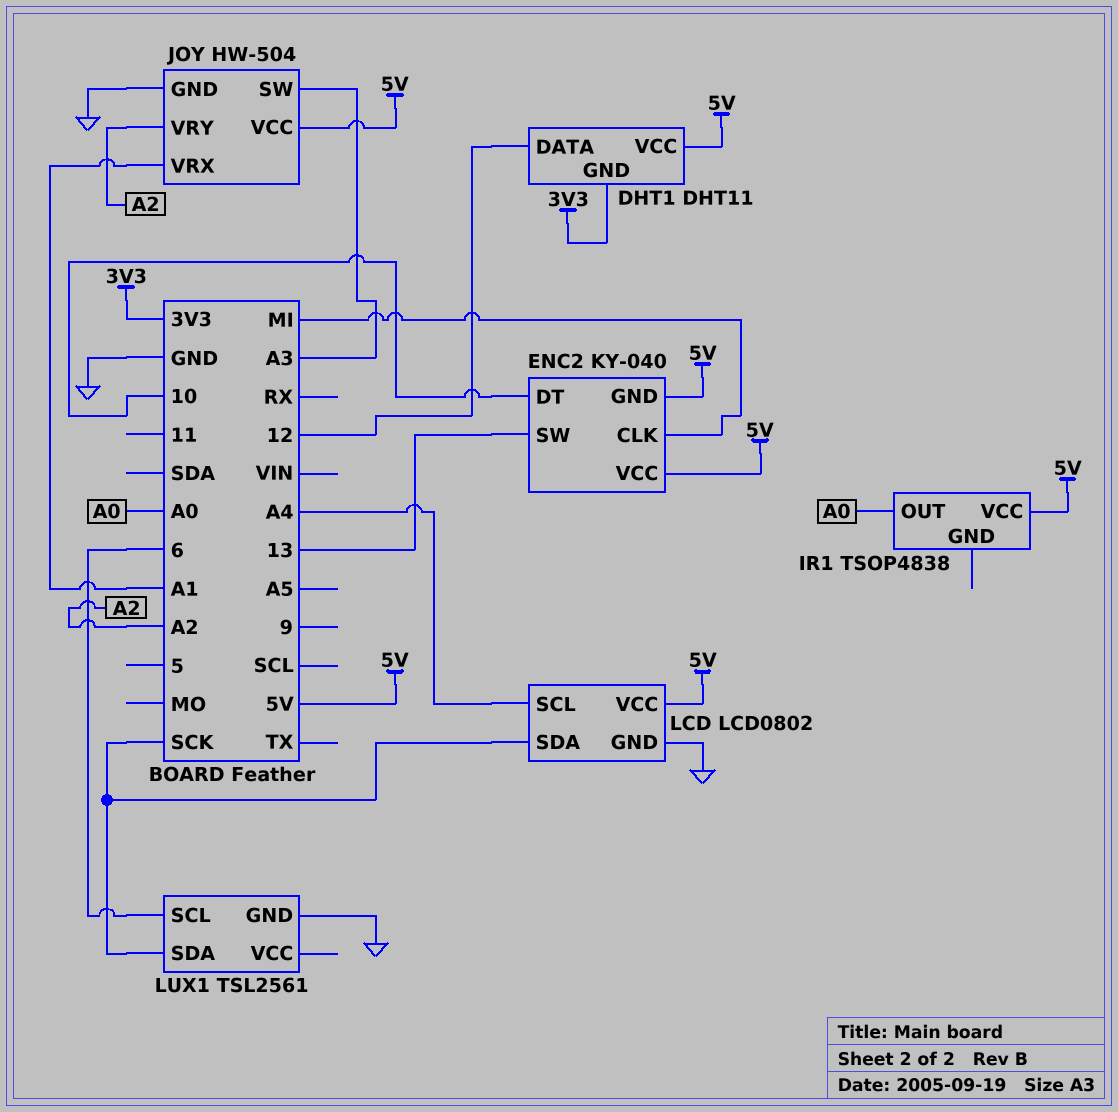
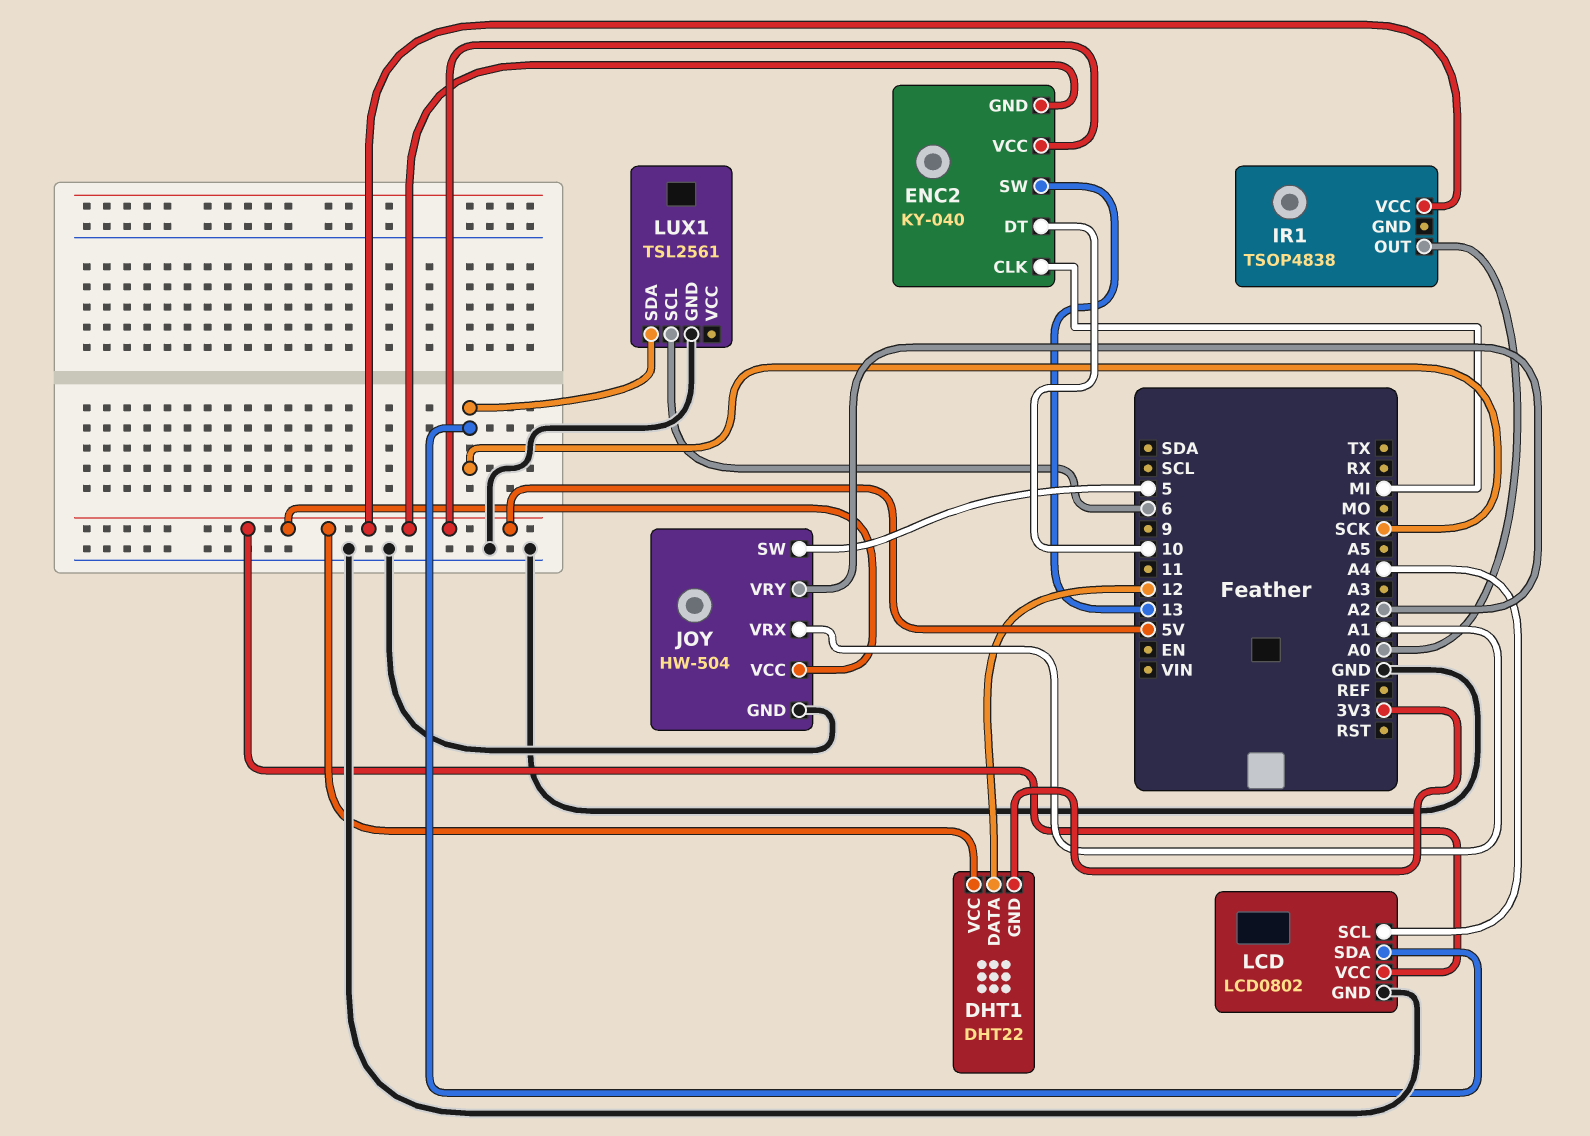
DHT1: DHT11 -> DHT22
JOY pin SW: A3 -> 5

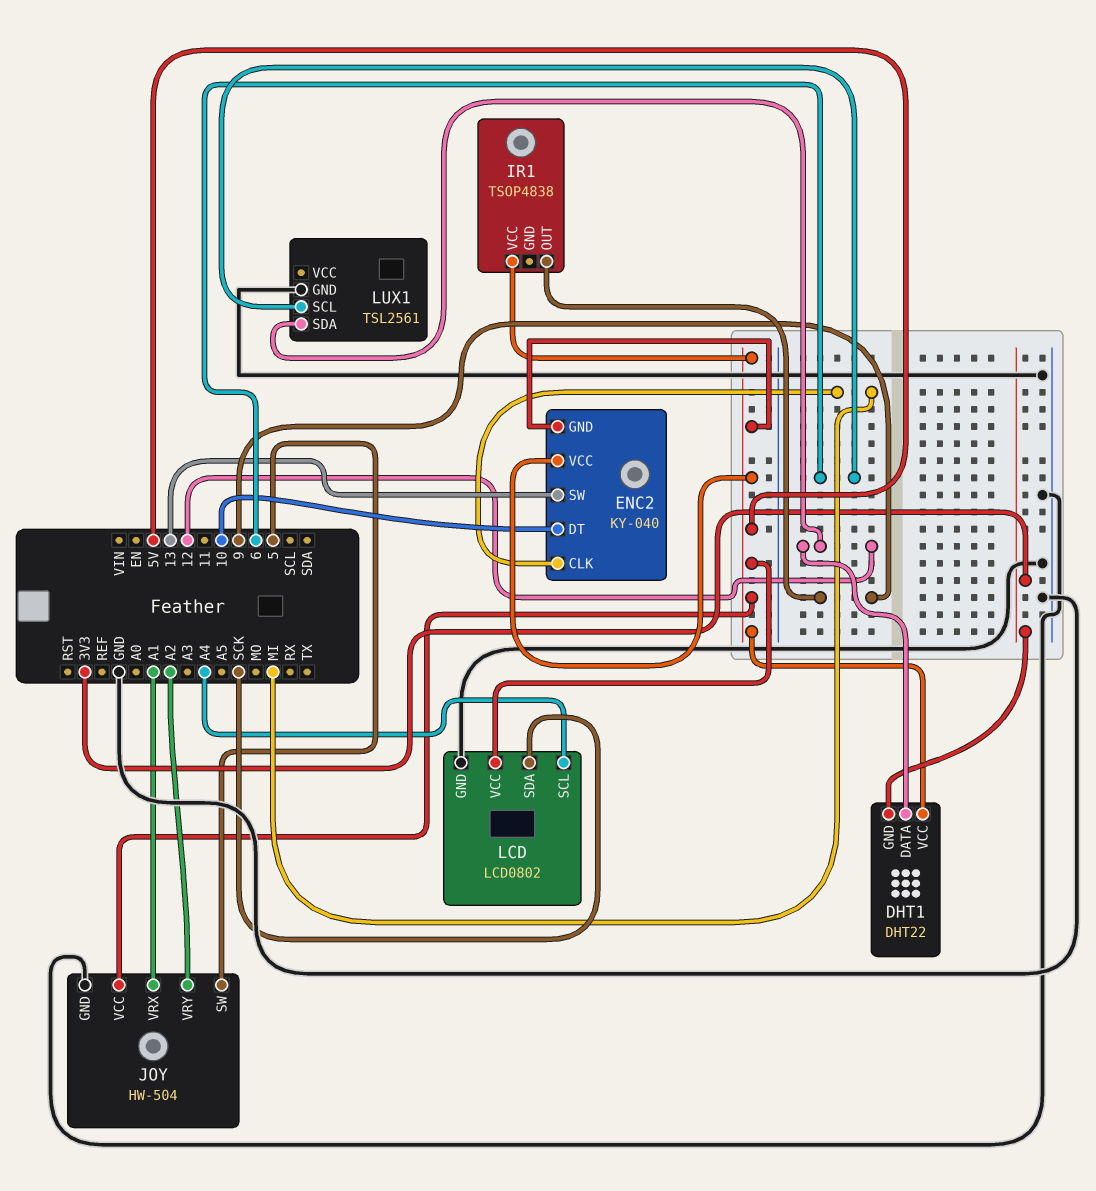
IR1 pin OUT: A0 -> 9
LUX1 pin SDA: SCK -> 12

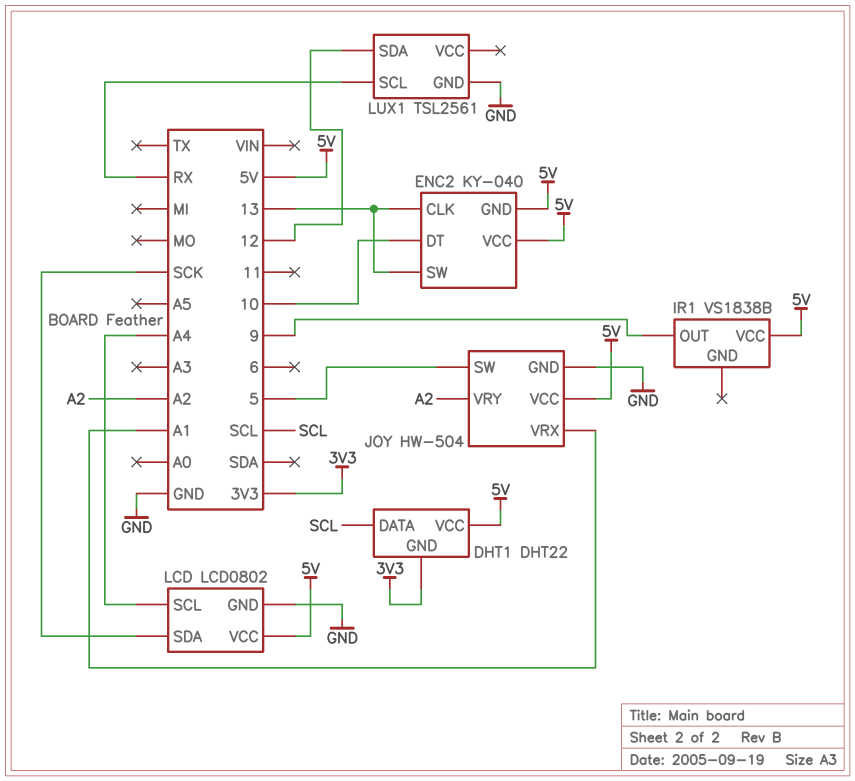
DHT1 pin DATA: 12 -> SCL
ENC2 pin CLK: MI -> 13
IR1: TSOP4838 -> VS1838B
LUX1 pin SCL: 6 -> RX

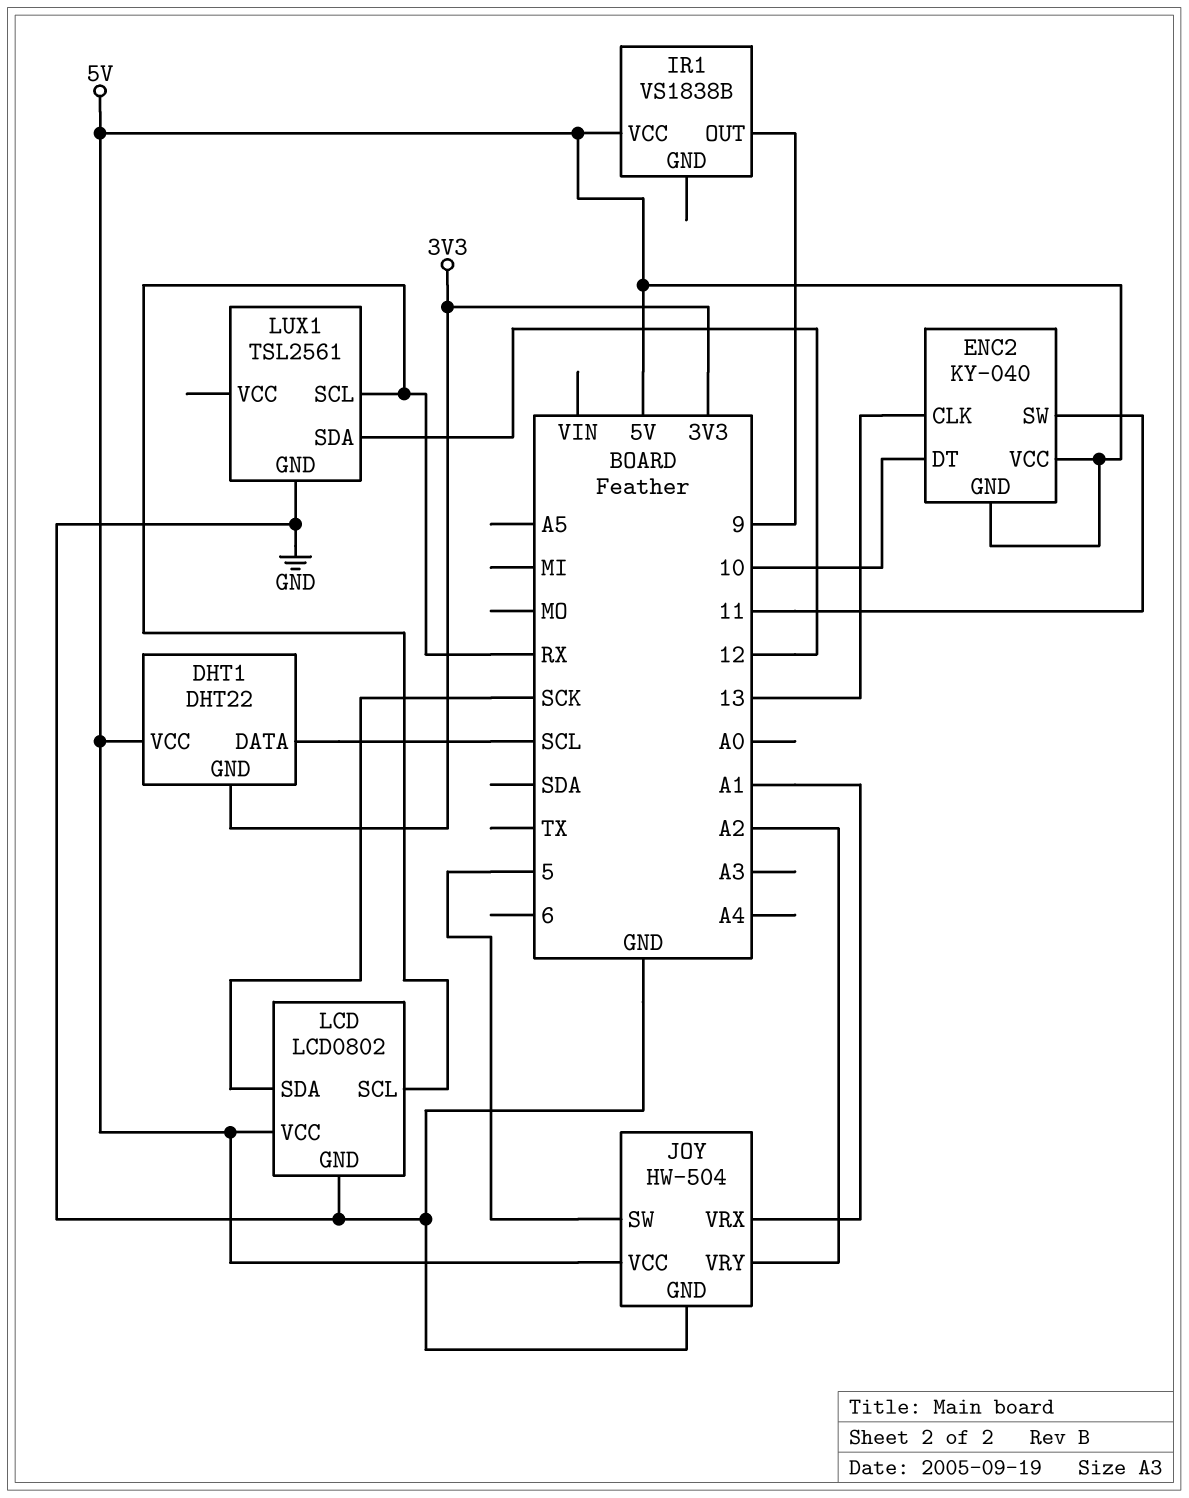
ENC2 pin SW: 13 -> 11
LCD pin SCL: A4 -> RX

